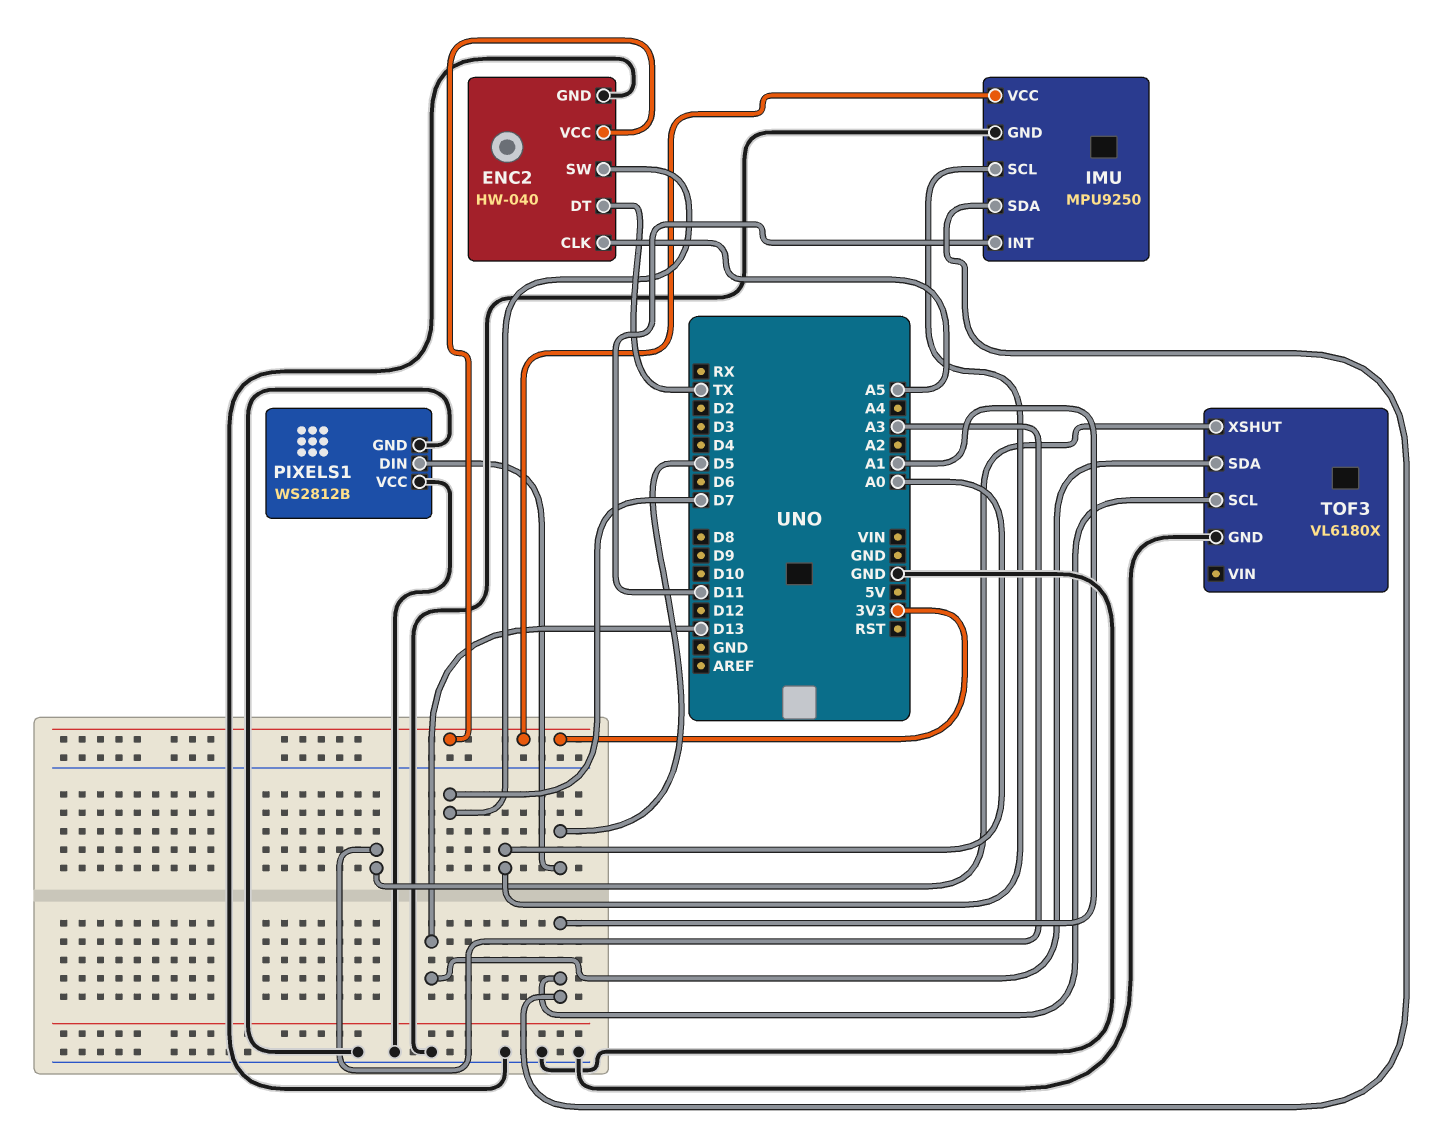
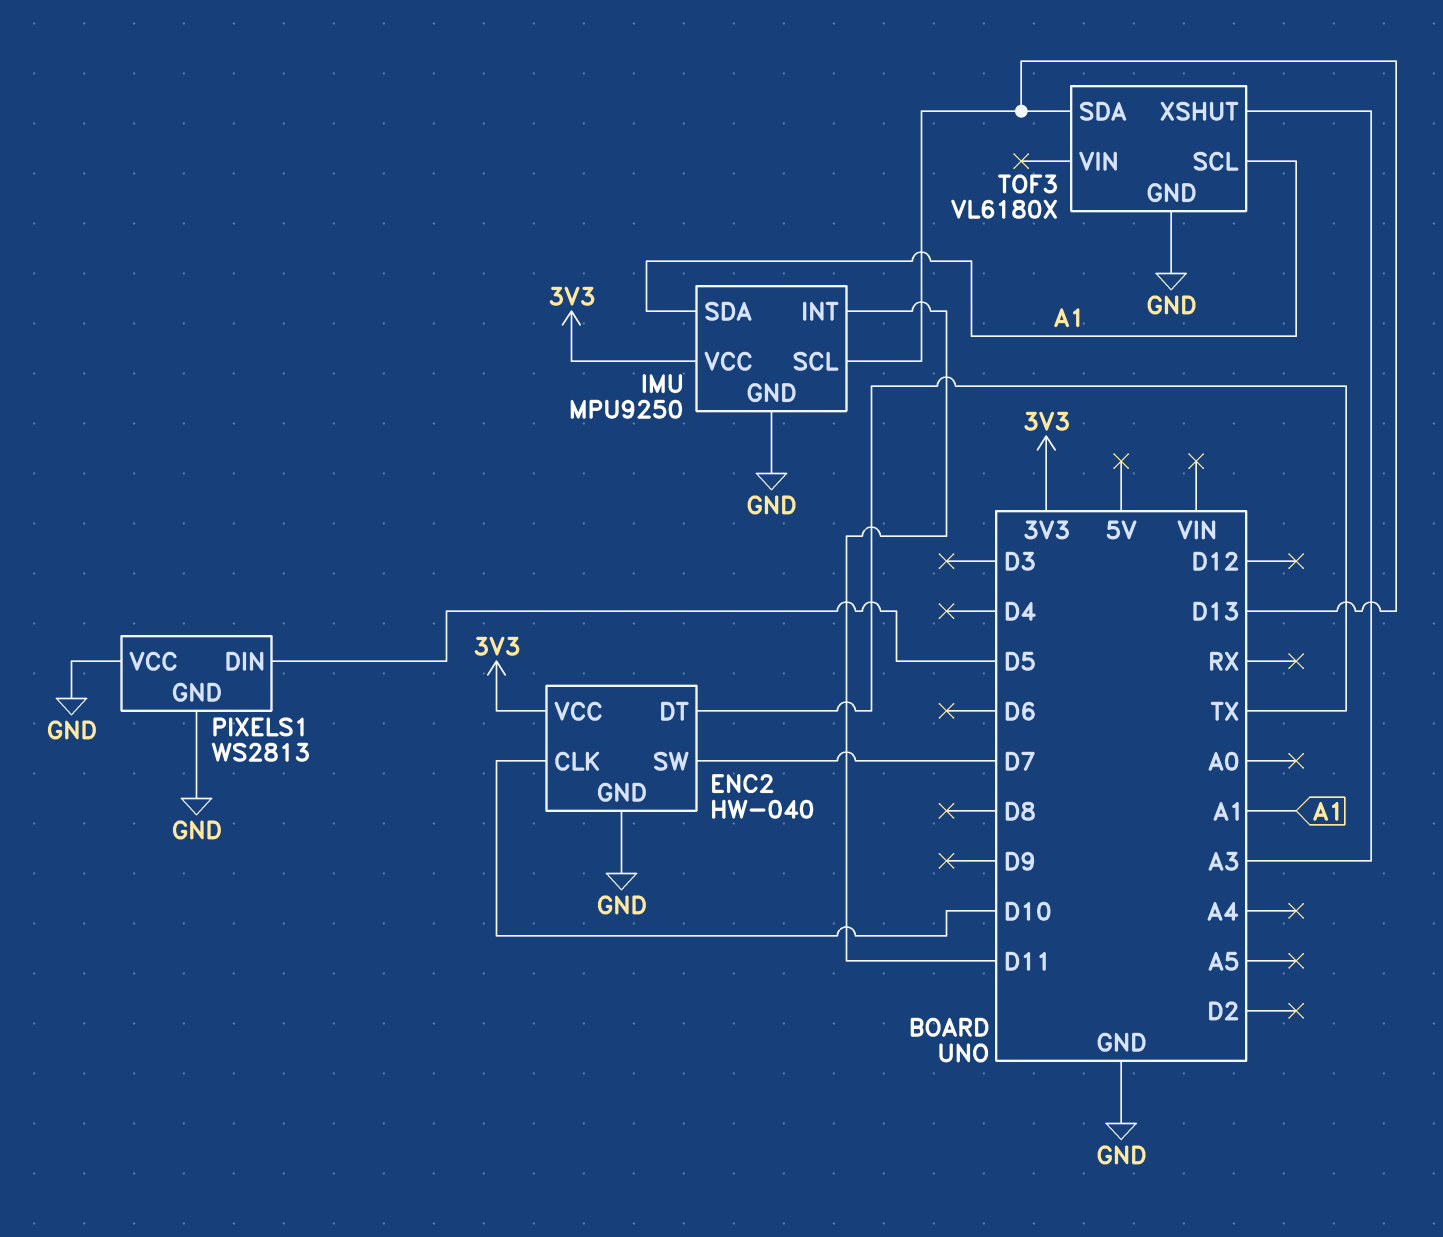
ENC2 pin CLK: A5 -> D10
IMU pin SCL: A0 -> D13
PIXELS1: WS2812B -> WS2813

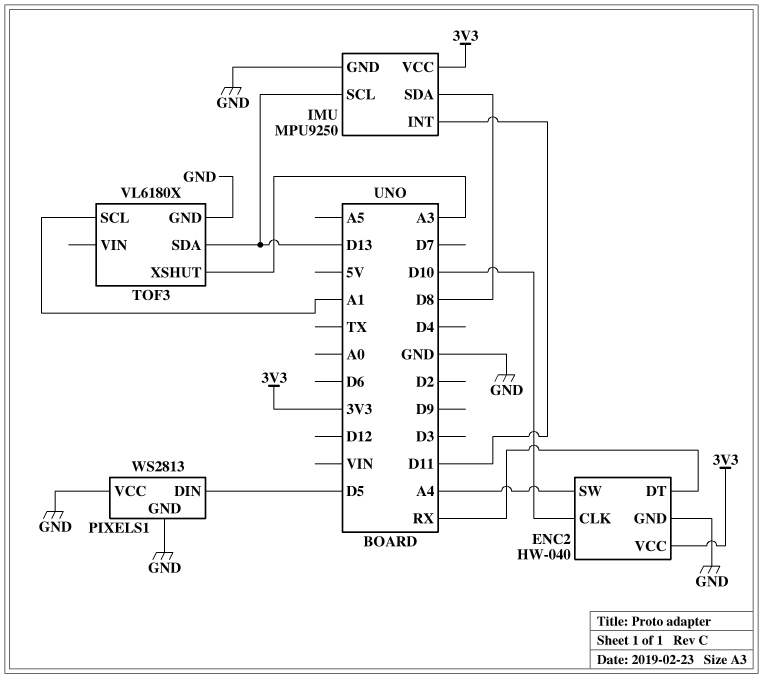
ENC2 pin DT: TX -> RX
ENC2 pin SW: D7 -> A4
IMU pin SDA: A1 -> D8

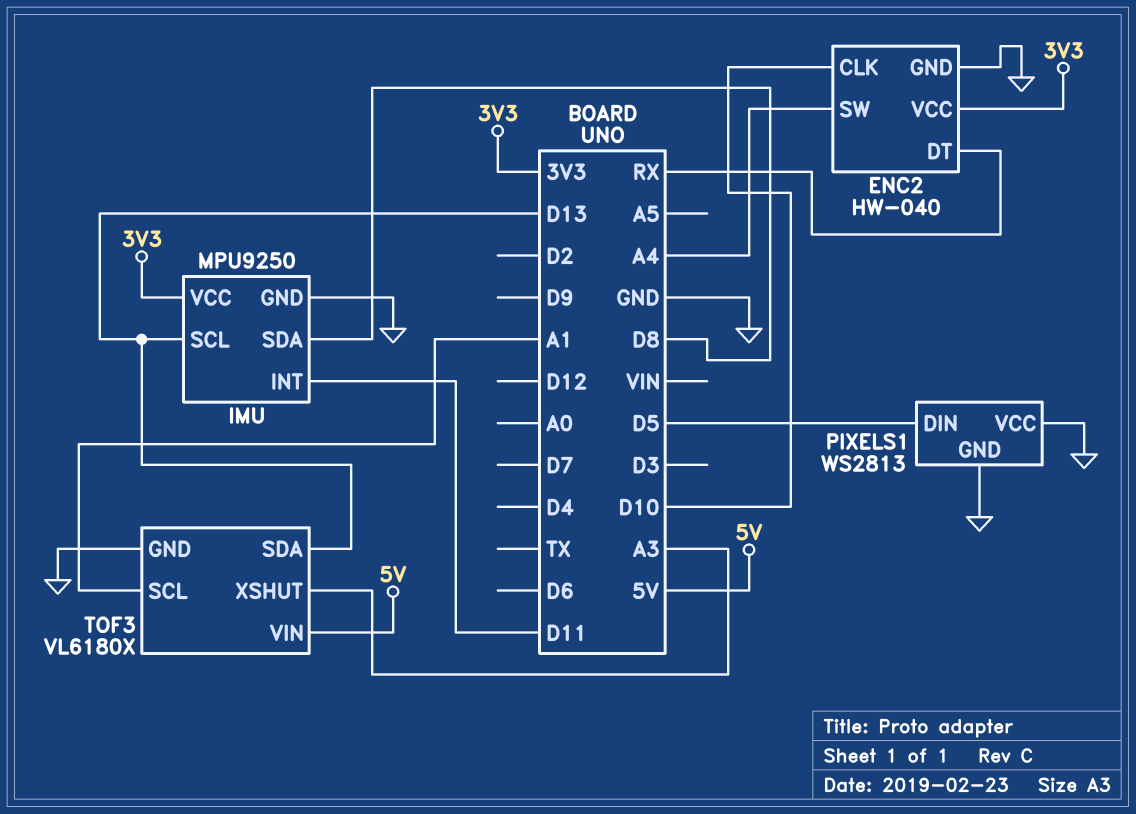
TOF3 pin VIN: none -> 5V

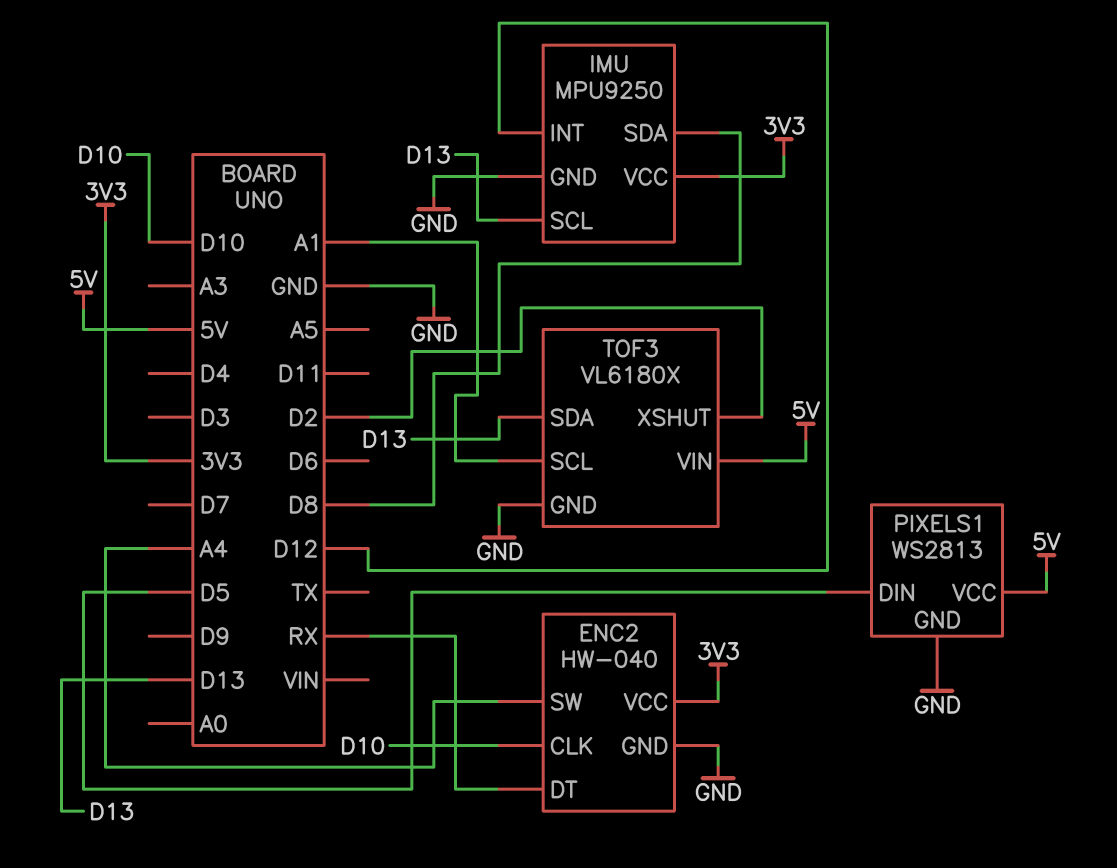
IMU pin INT: D11 -> D12
PIXELS1 pin VCC: GND -> 5V
TOF3 pin XSHUT: A3 -> D2

